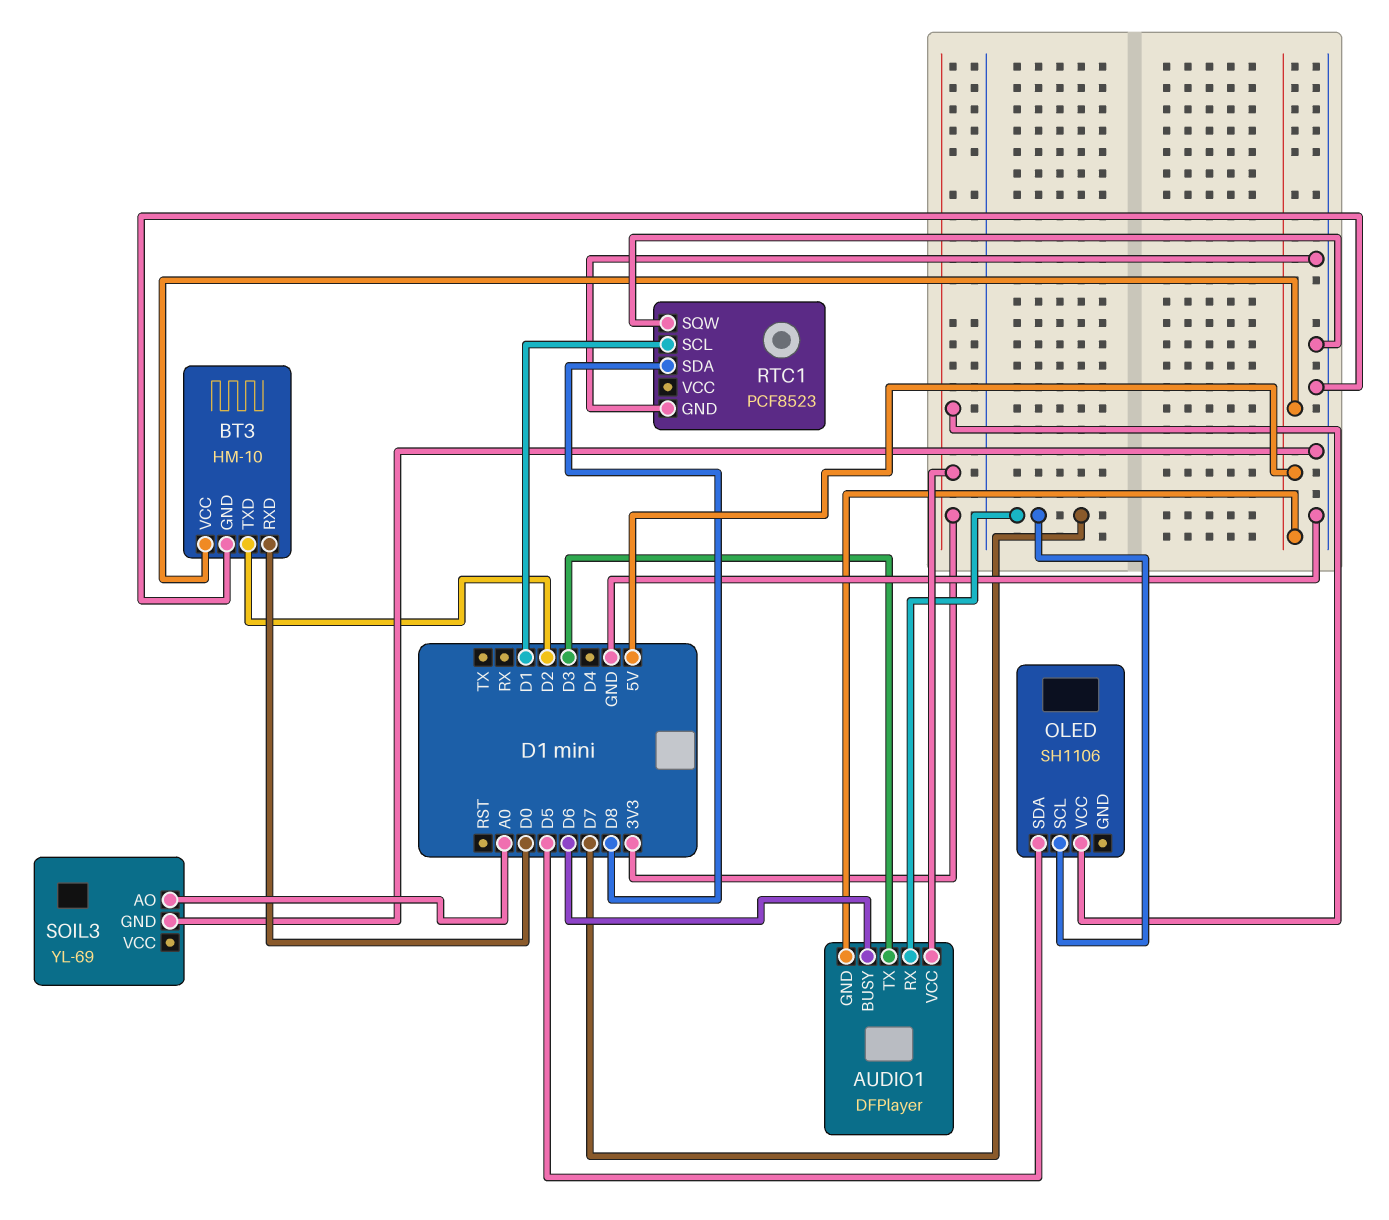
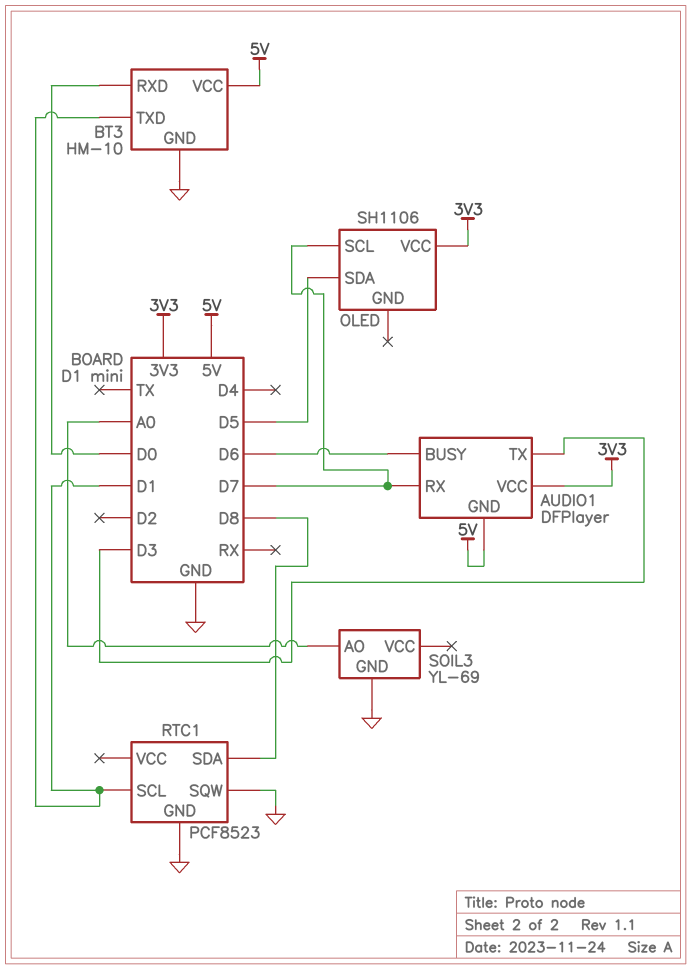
BT3 pin TXD: D2 -> D1

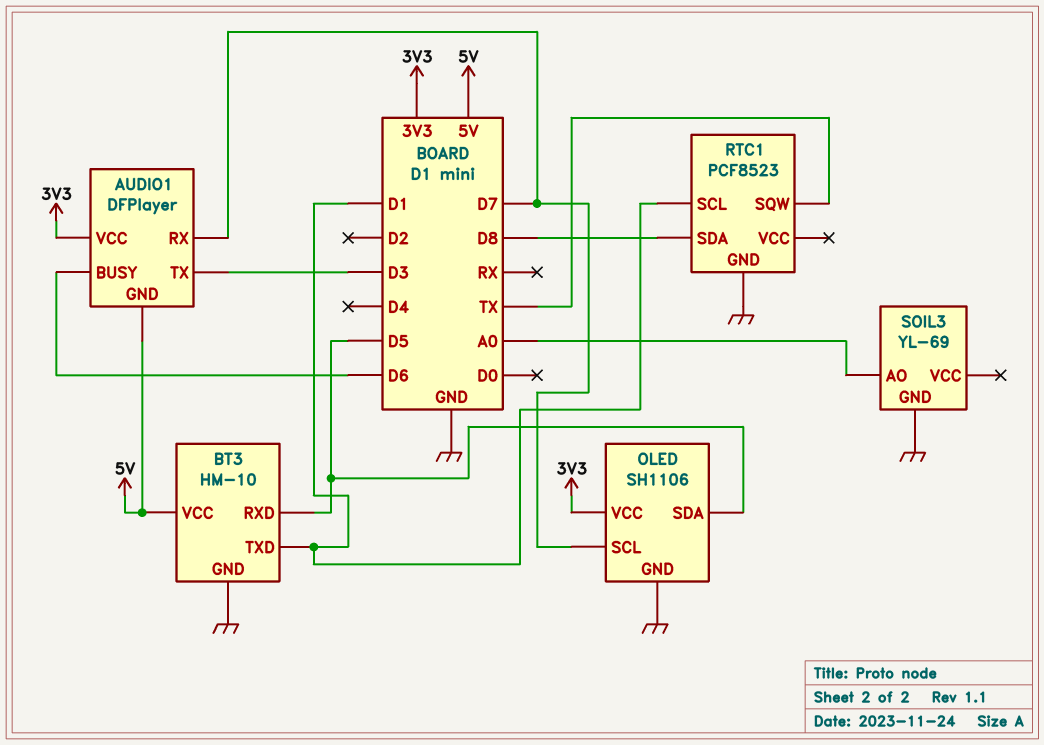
BT3 pin RXD: D0 -> D5
OLED pin GND: none -> GND
RTC1 pin SQW: GND -> TX

